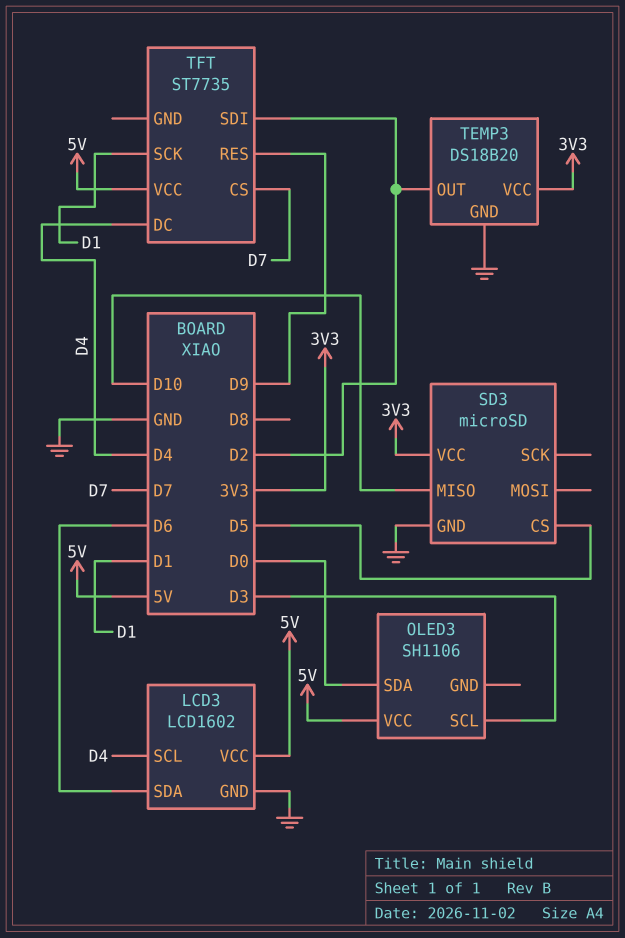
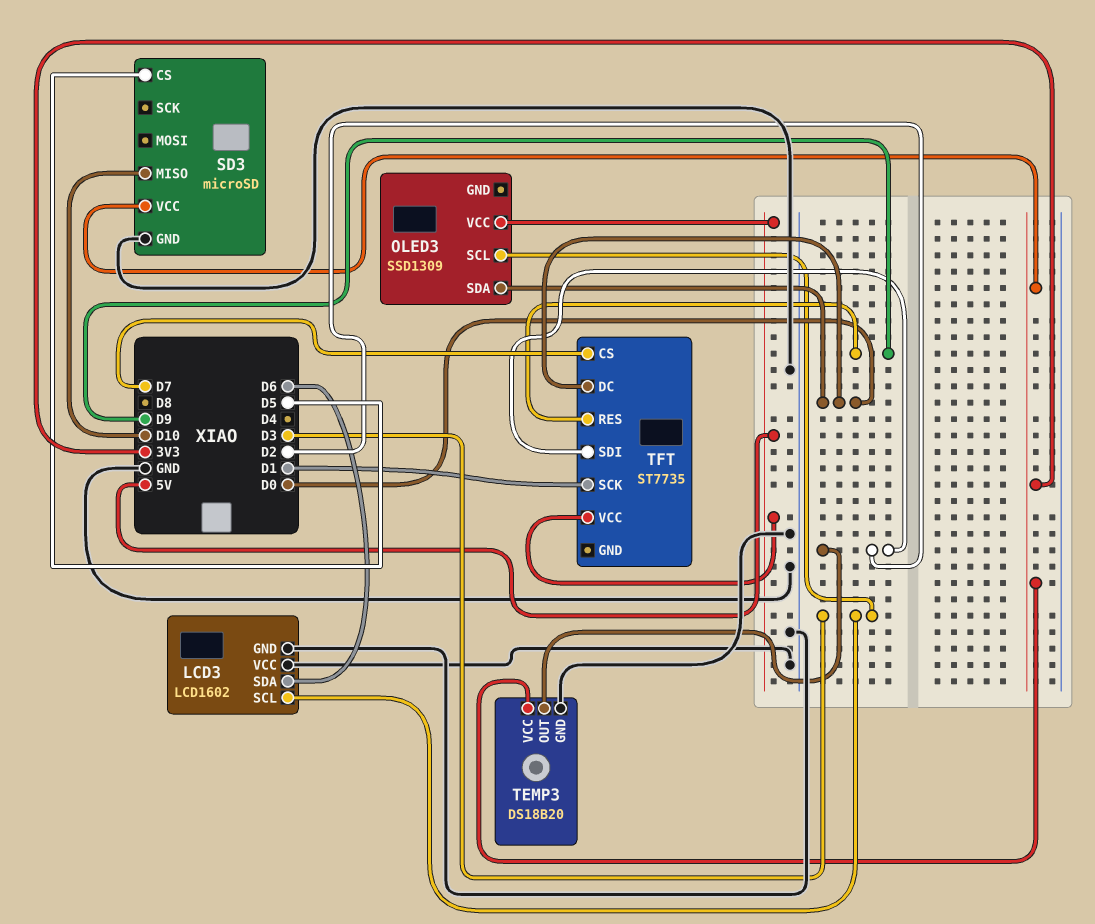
LCD3 pin SCL: D4 -> D3
LCD3 pin VCC: 5V -> GND
OLED3: SH1106 -> SSD1309
TFT pin DC: D4 -> D0

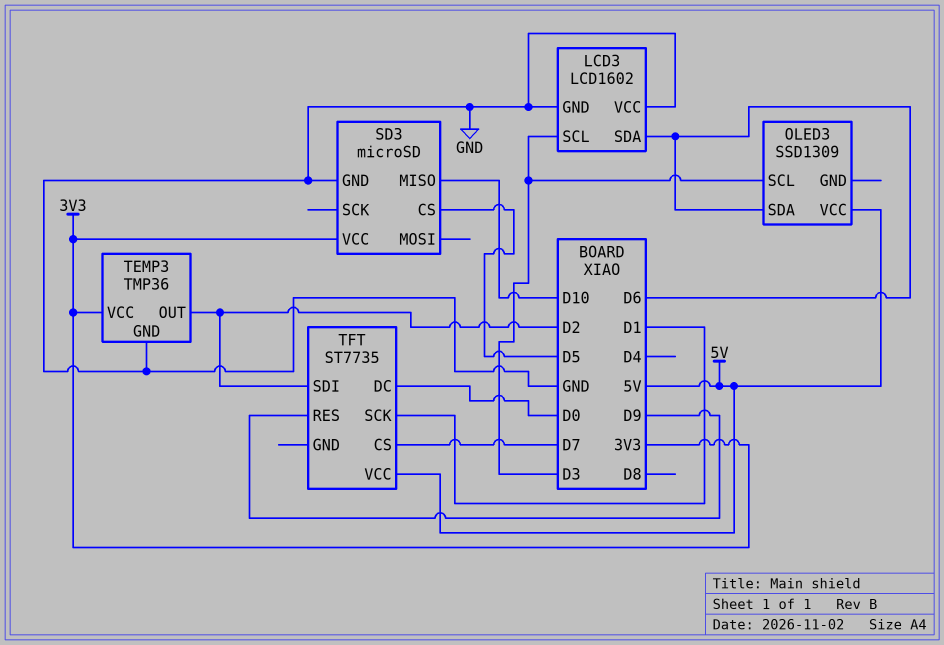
OLED3 pin SDA: D0 -> D6
TEMP3: DS18B20 -> TMP36

